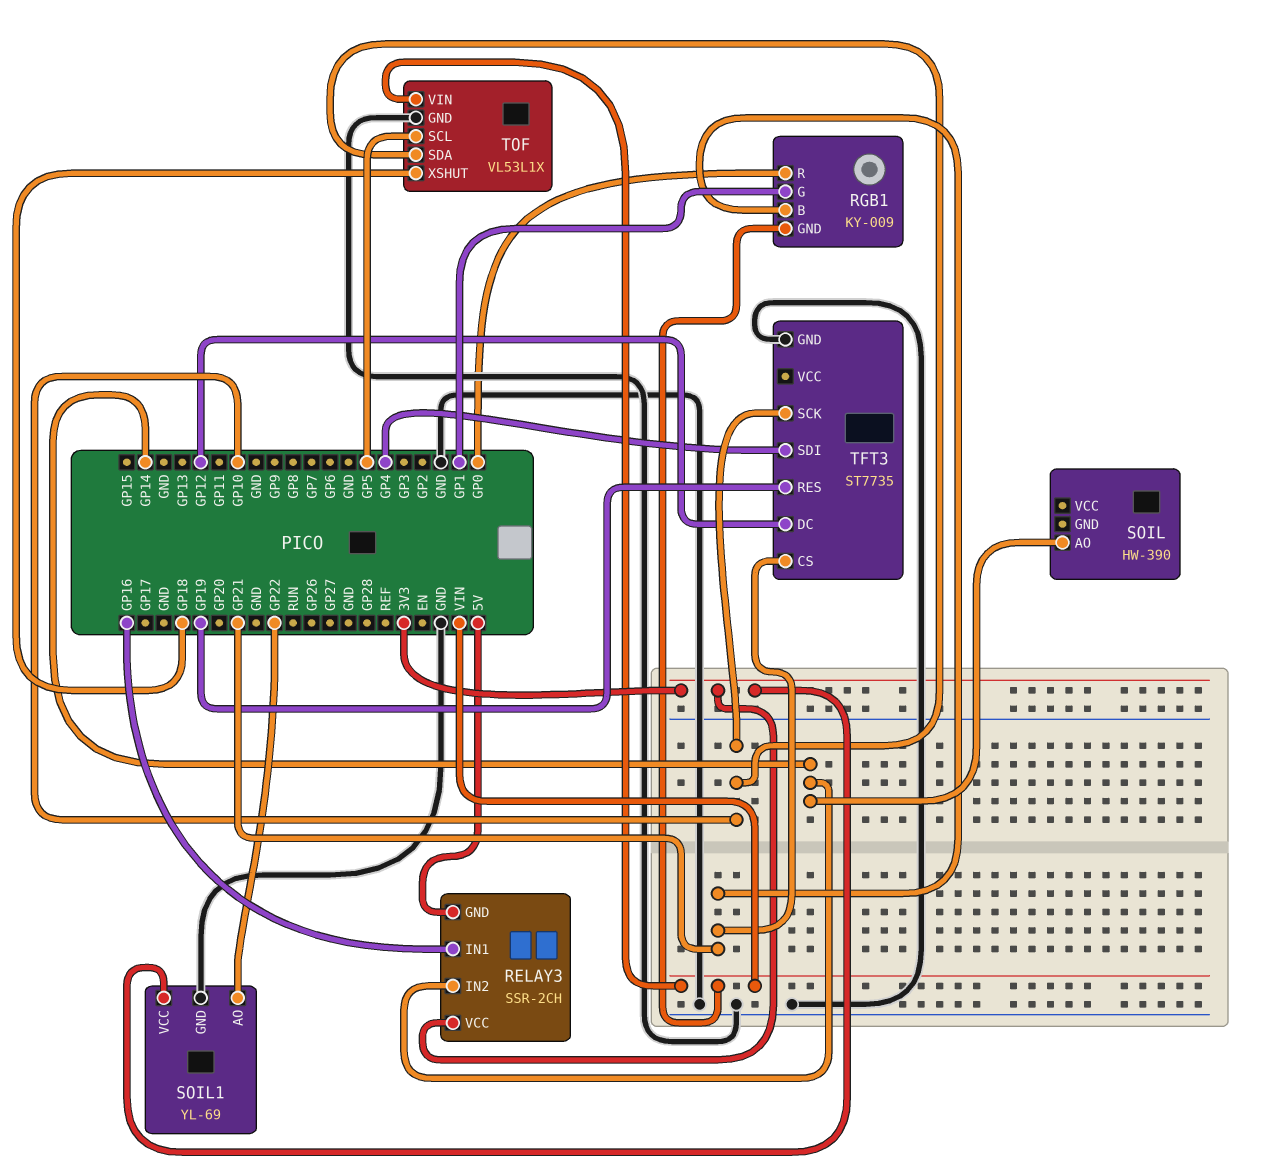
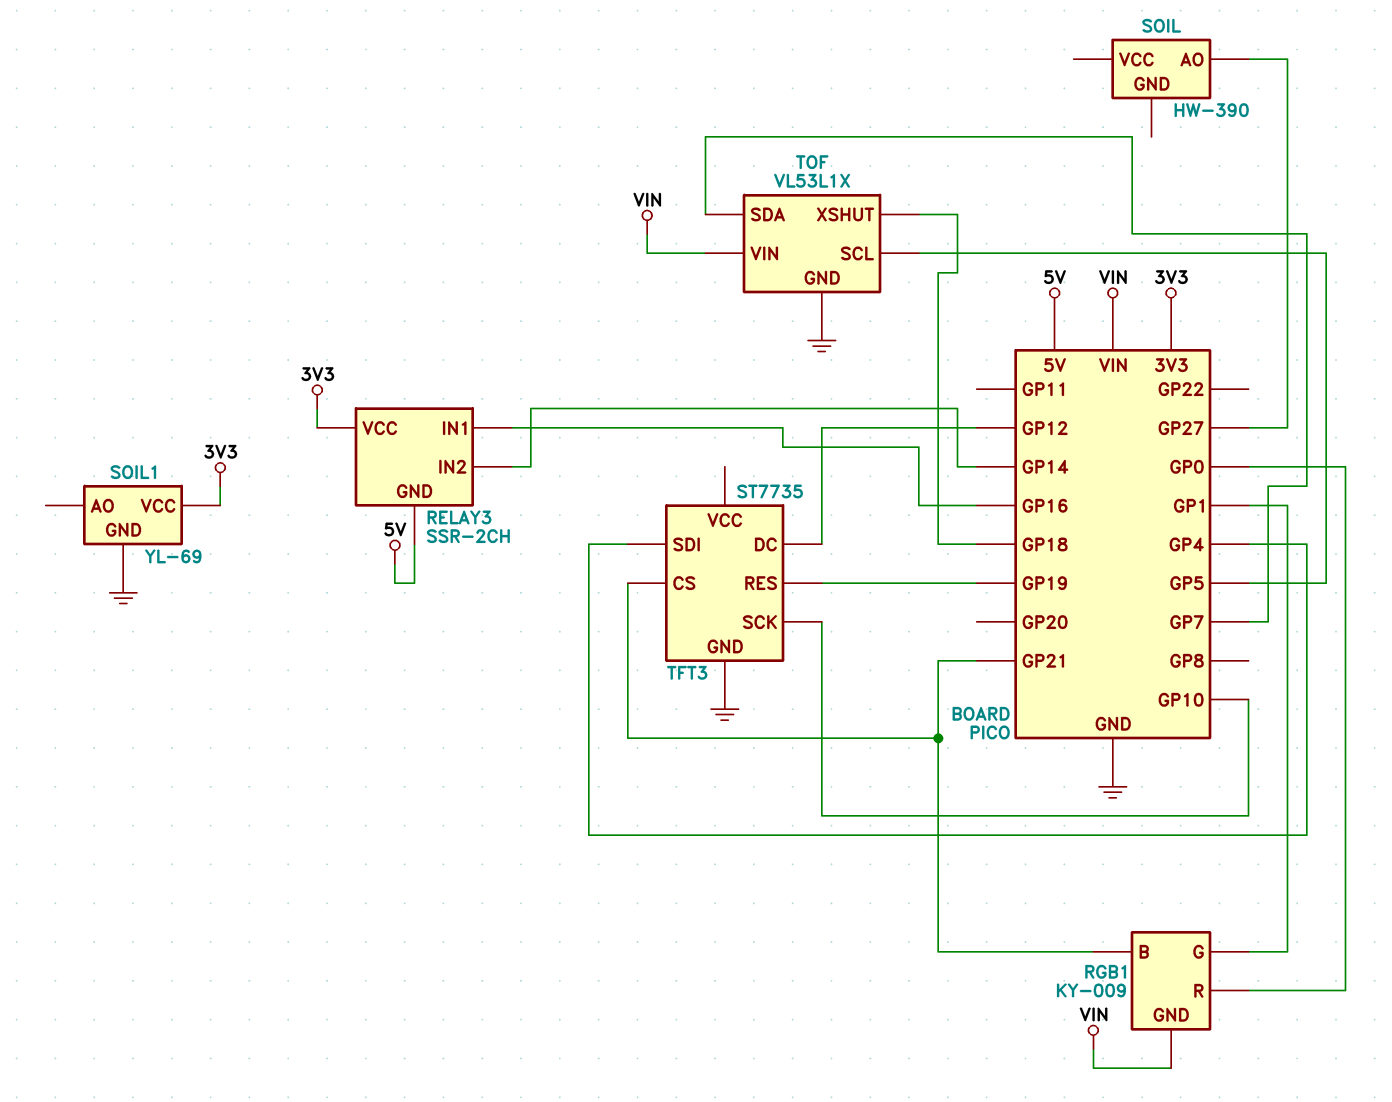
SOIL pin AO: GP14 -> GP27
SOIL1 pin AO: GP22 -> none
TOF pin SDA: GP10 -> GP7

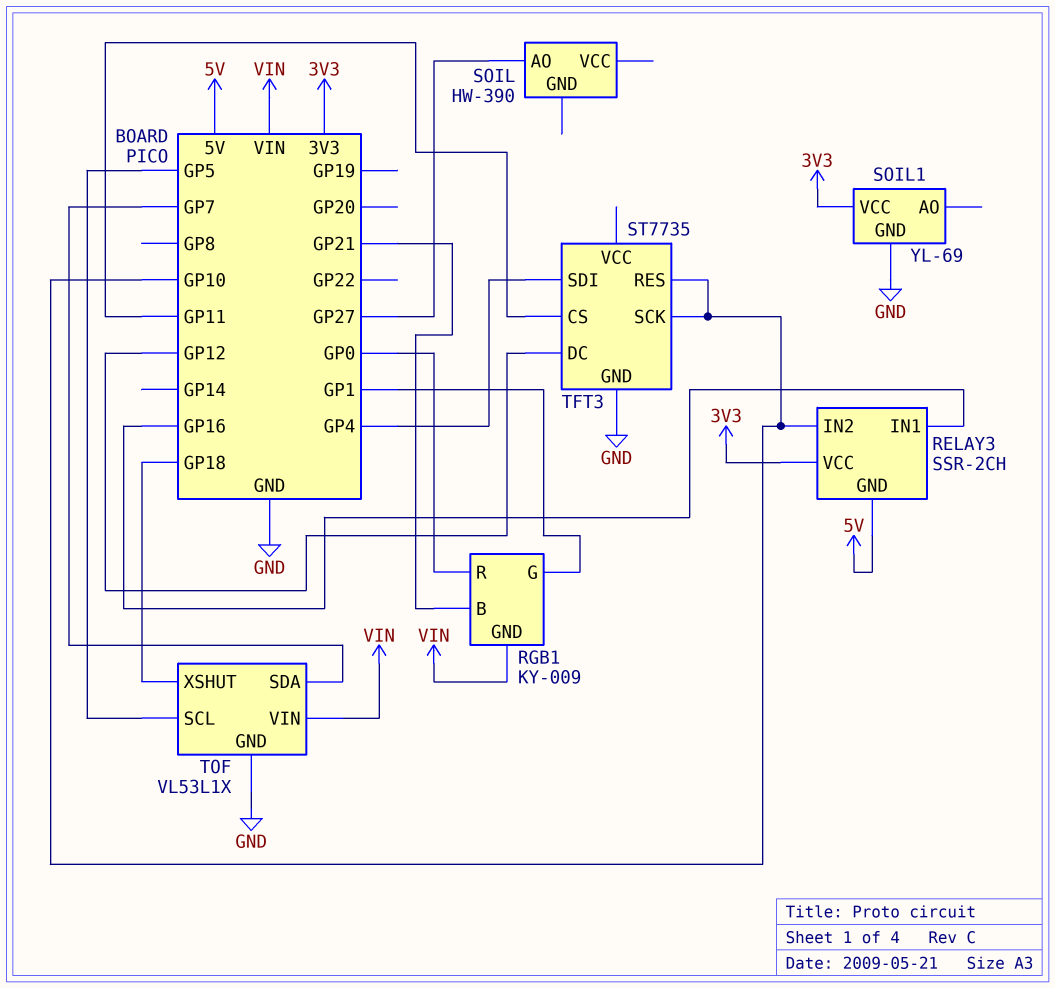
RELAY3 pin IN2: GP14 -> GP10
TFT3 pin CS: GP21 -> GP11
TFT3 pin RES: GP19 -> GP10

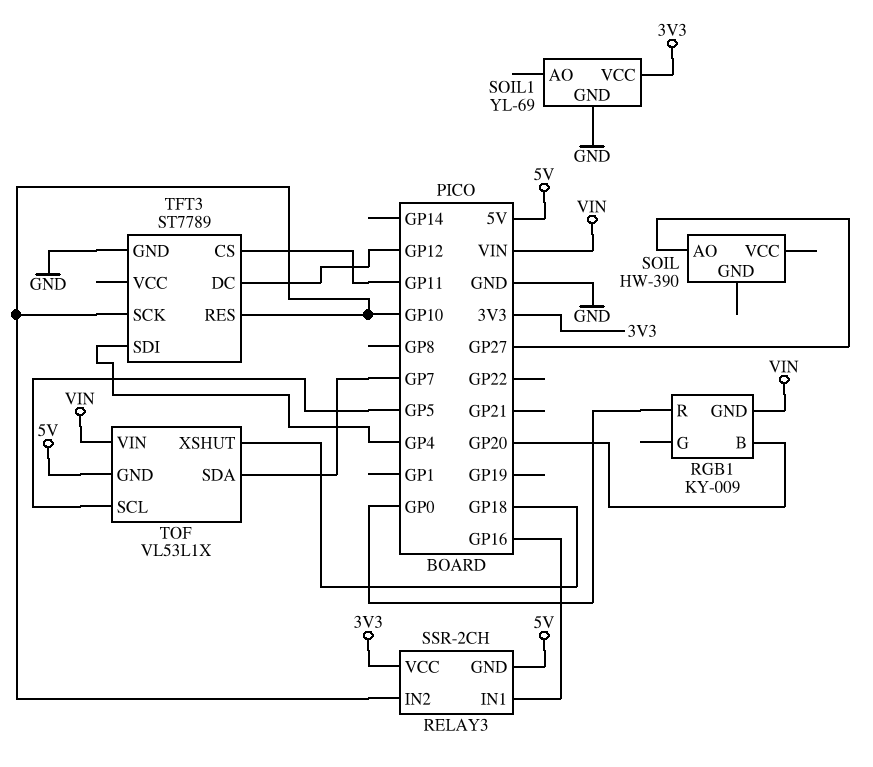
RGB1 pin B: GP21 -> GP20
RGB1 pin G: GP1 -> none
TFT3: ST7735 -> ST7789
TOF pin GND: GND -> 5V

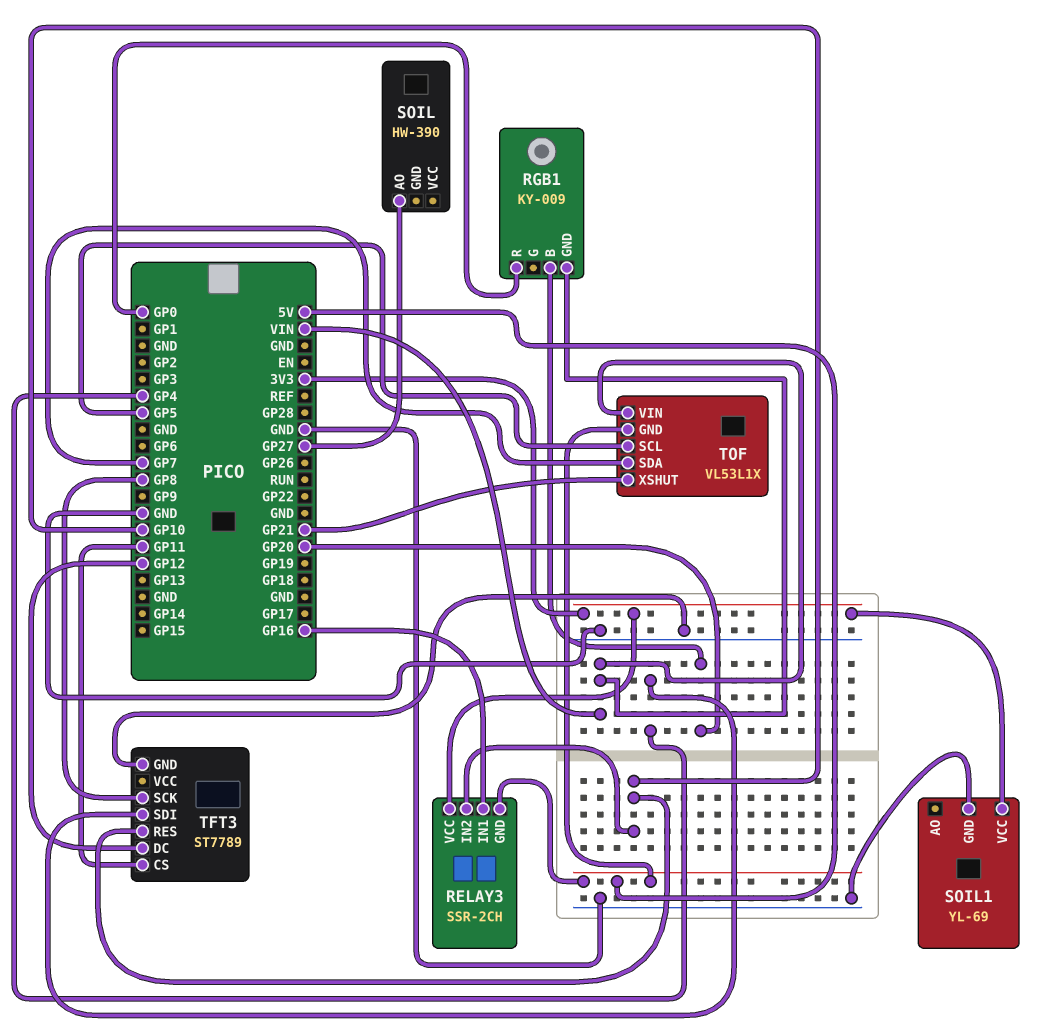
TFT3 pin SCK: GP10 -> GP8
TOF pin XSHUT: GP18 -> GP21

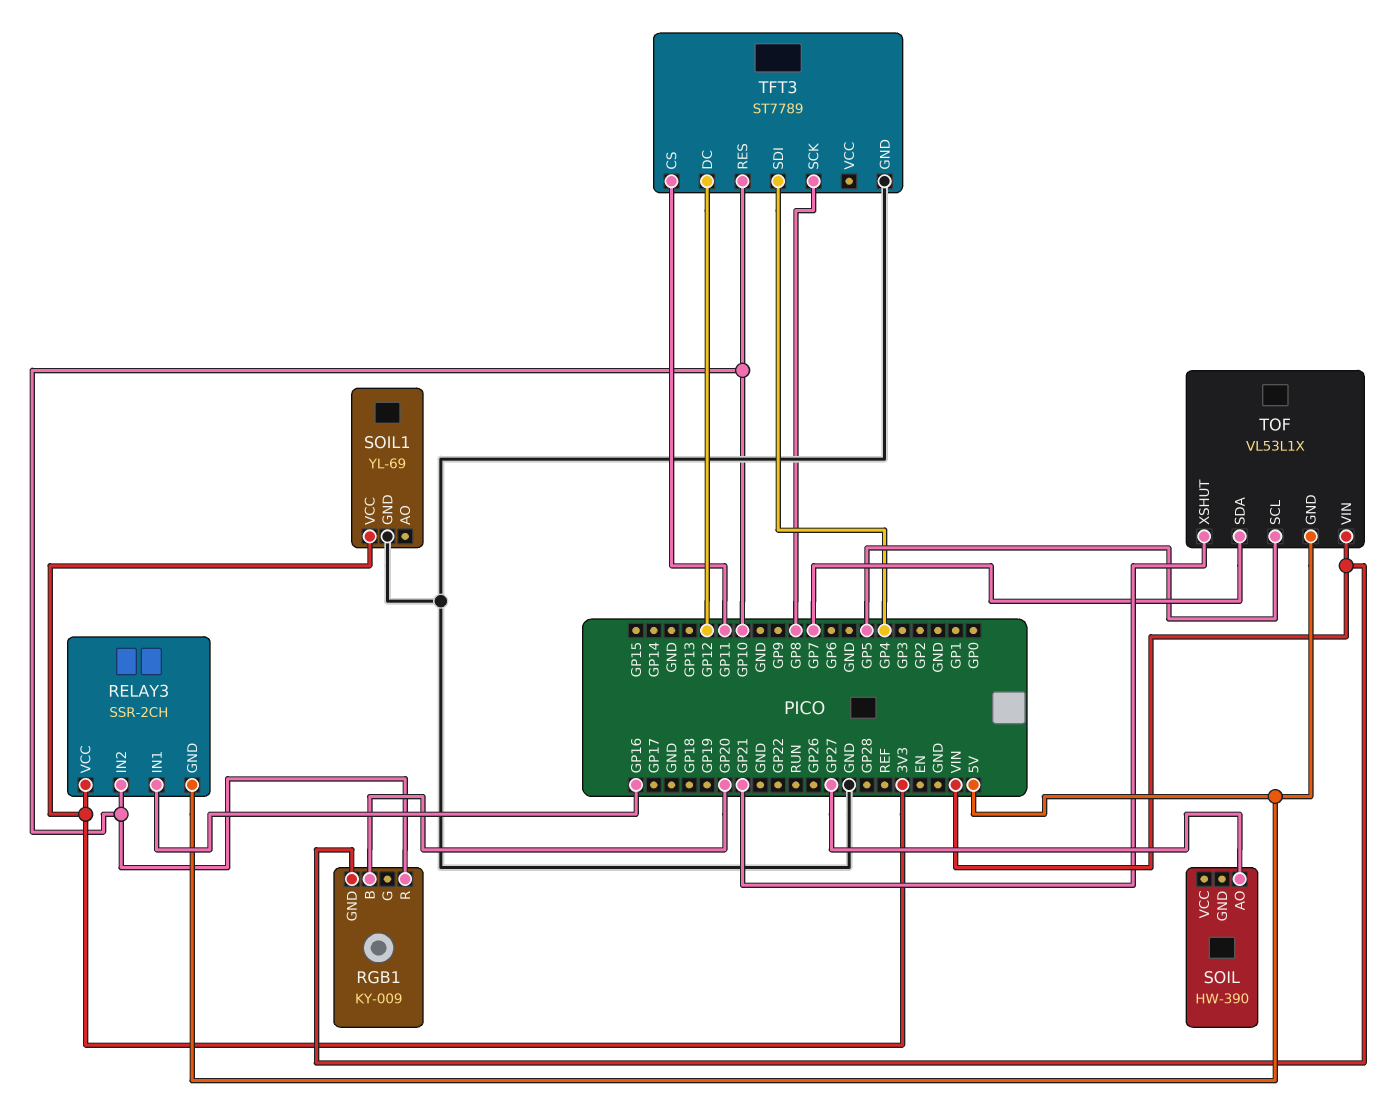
RGB1 pin R: GP0 -> GP10

